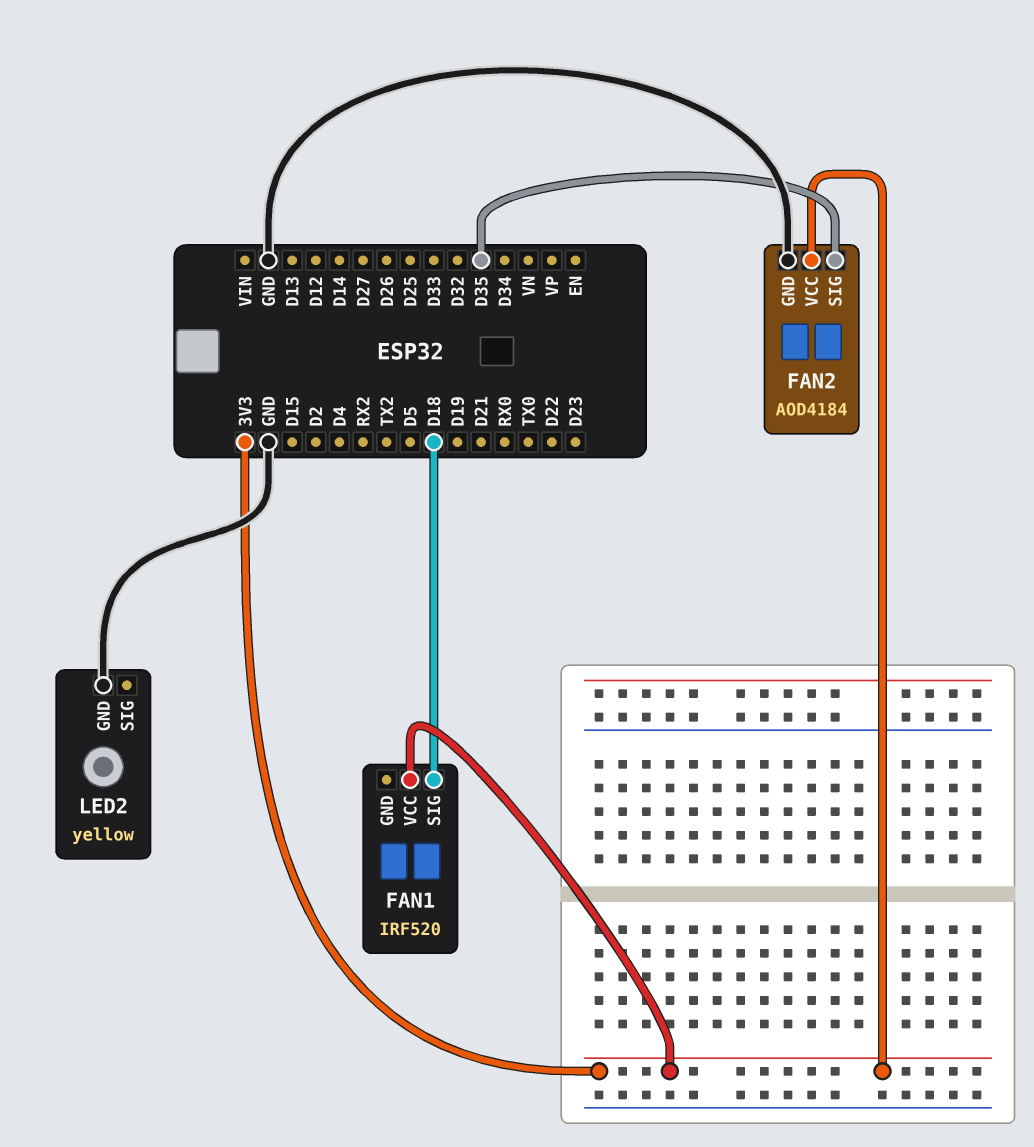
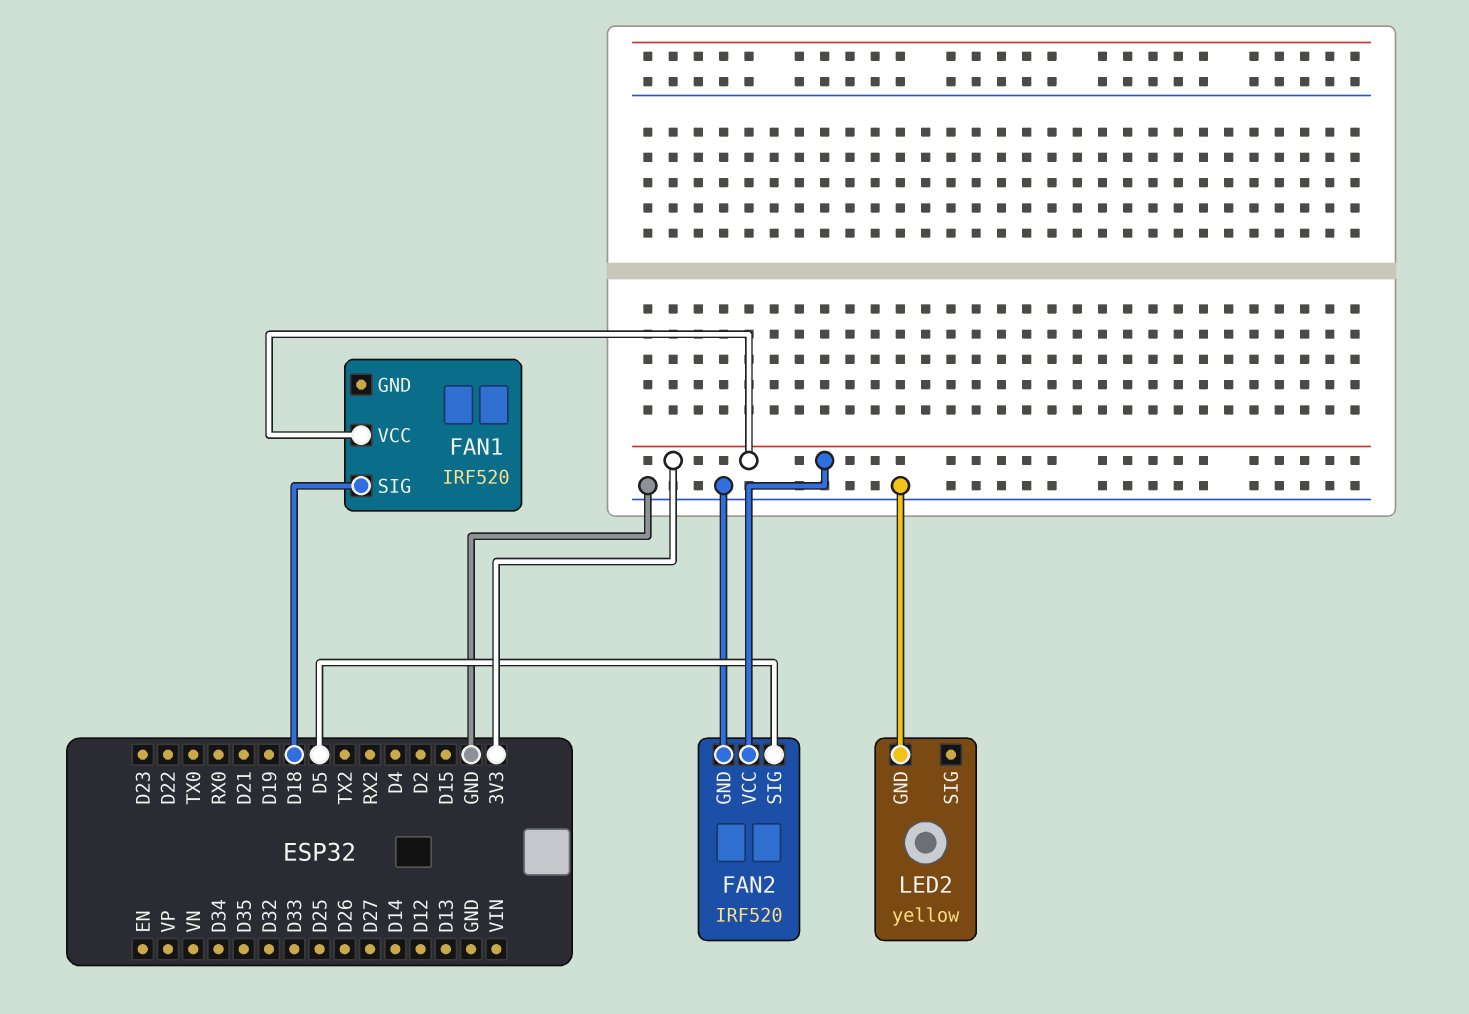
FAN2: AOD4184 -> IRF520
FAN2 pin SIG: D35 -> D5

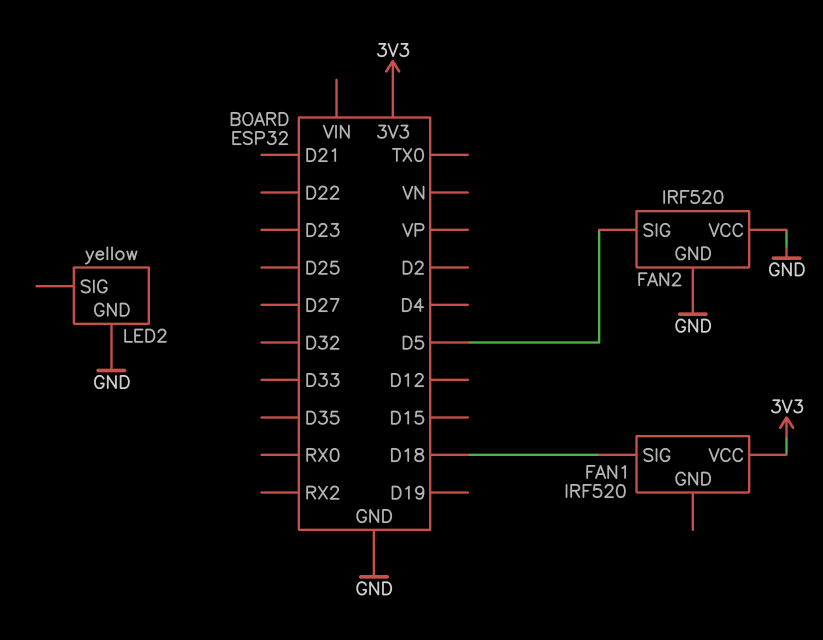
FAN2 pin VCC: 3V3 -> GND

